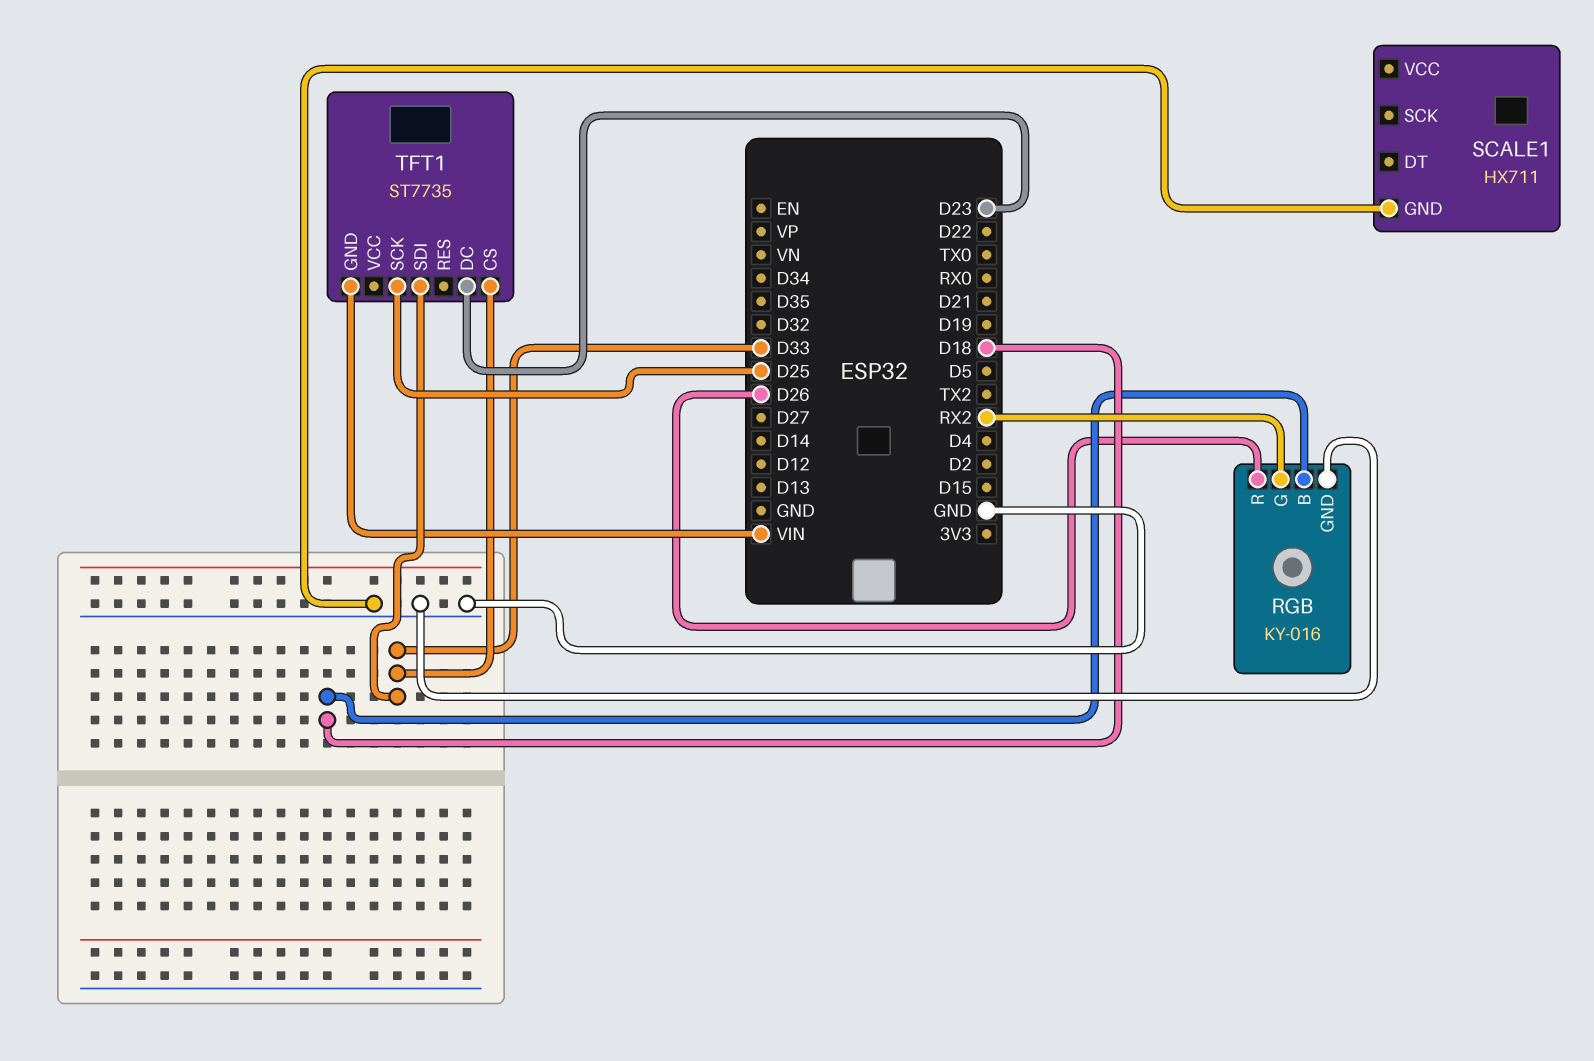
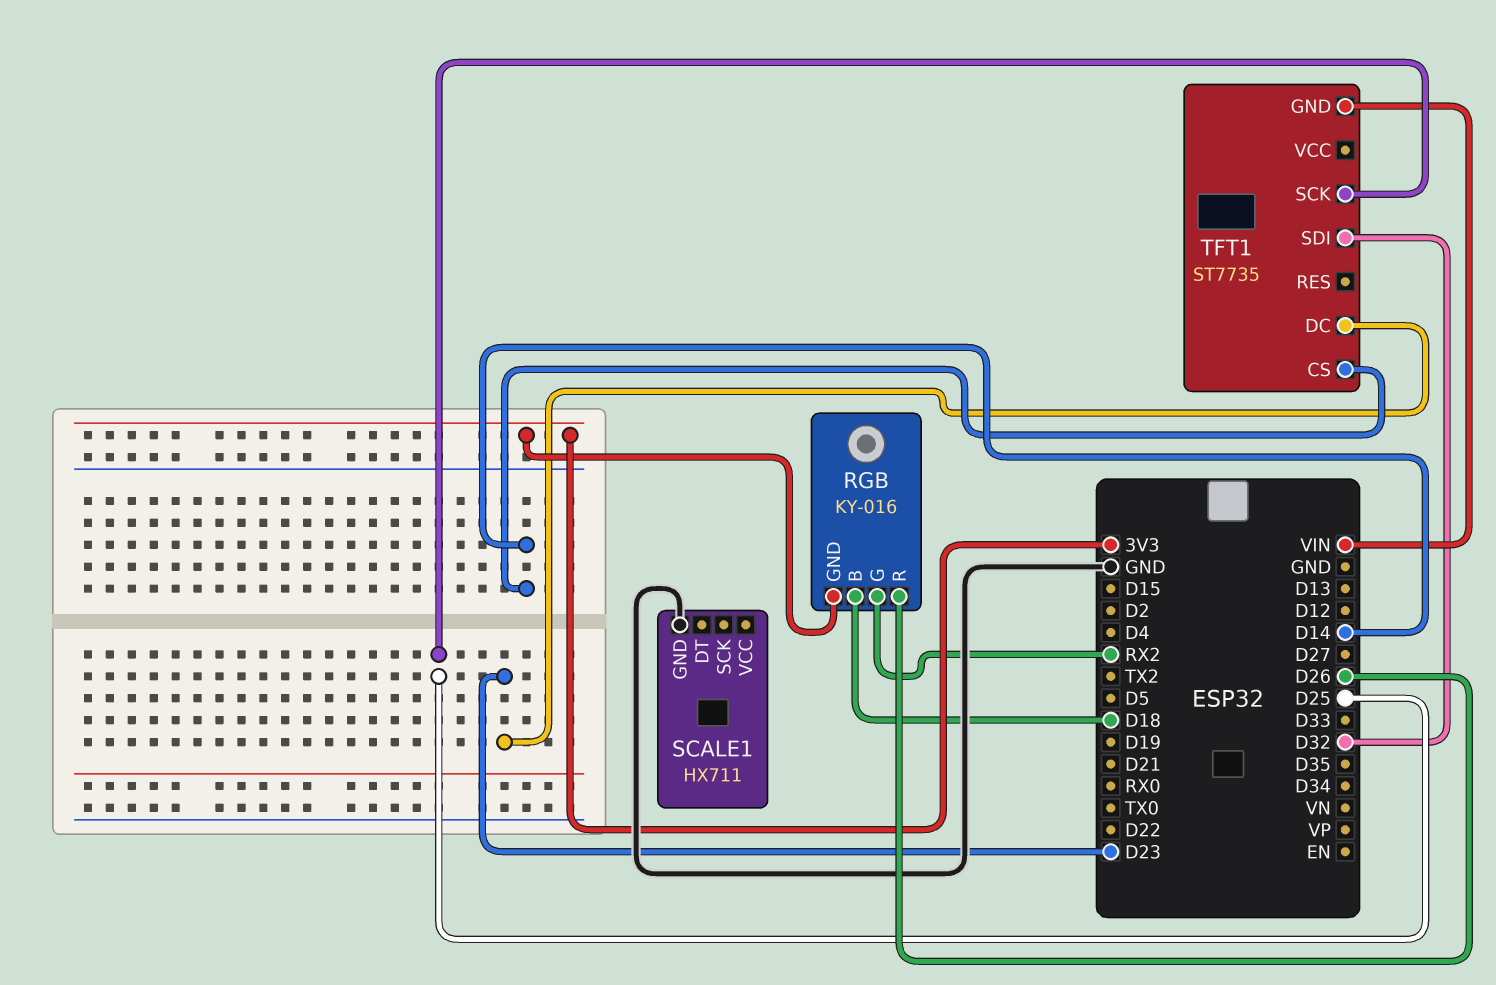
RGB pin GND: GND -> 3V3
TFT1 pin CS: D33 -> D14
TFT1 pin SDI: D33 -> D32

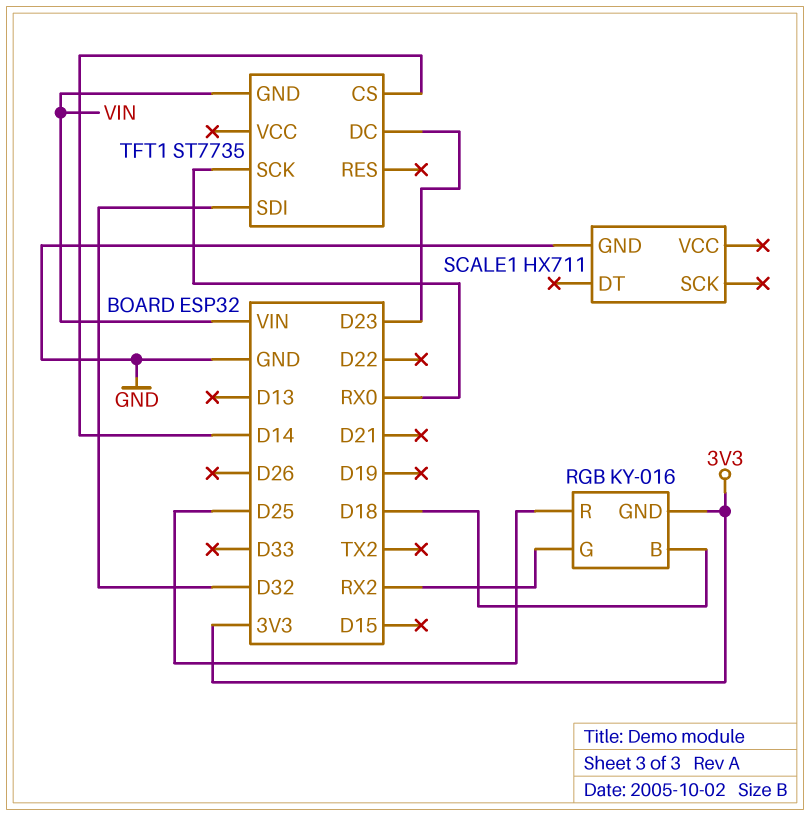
RGB pin R: D26 -> D25
TFT1 pin SCK: D25 -> RX0

